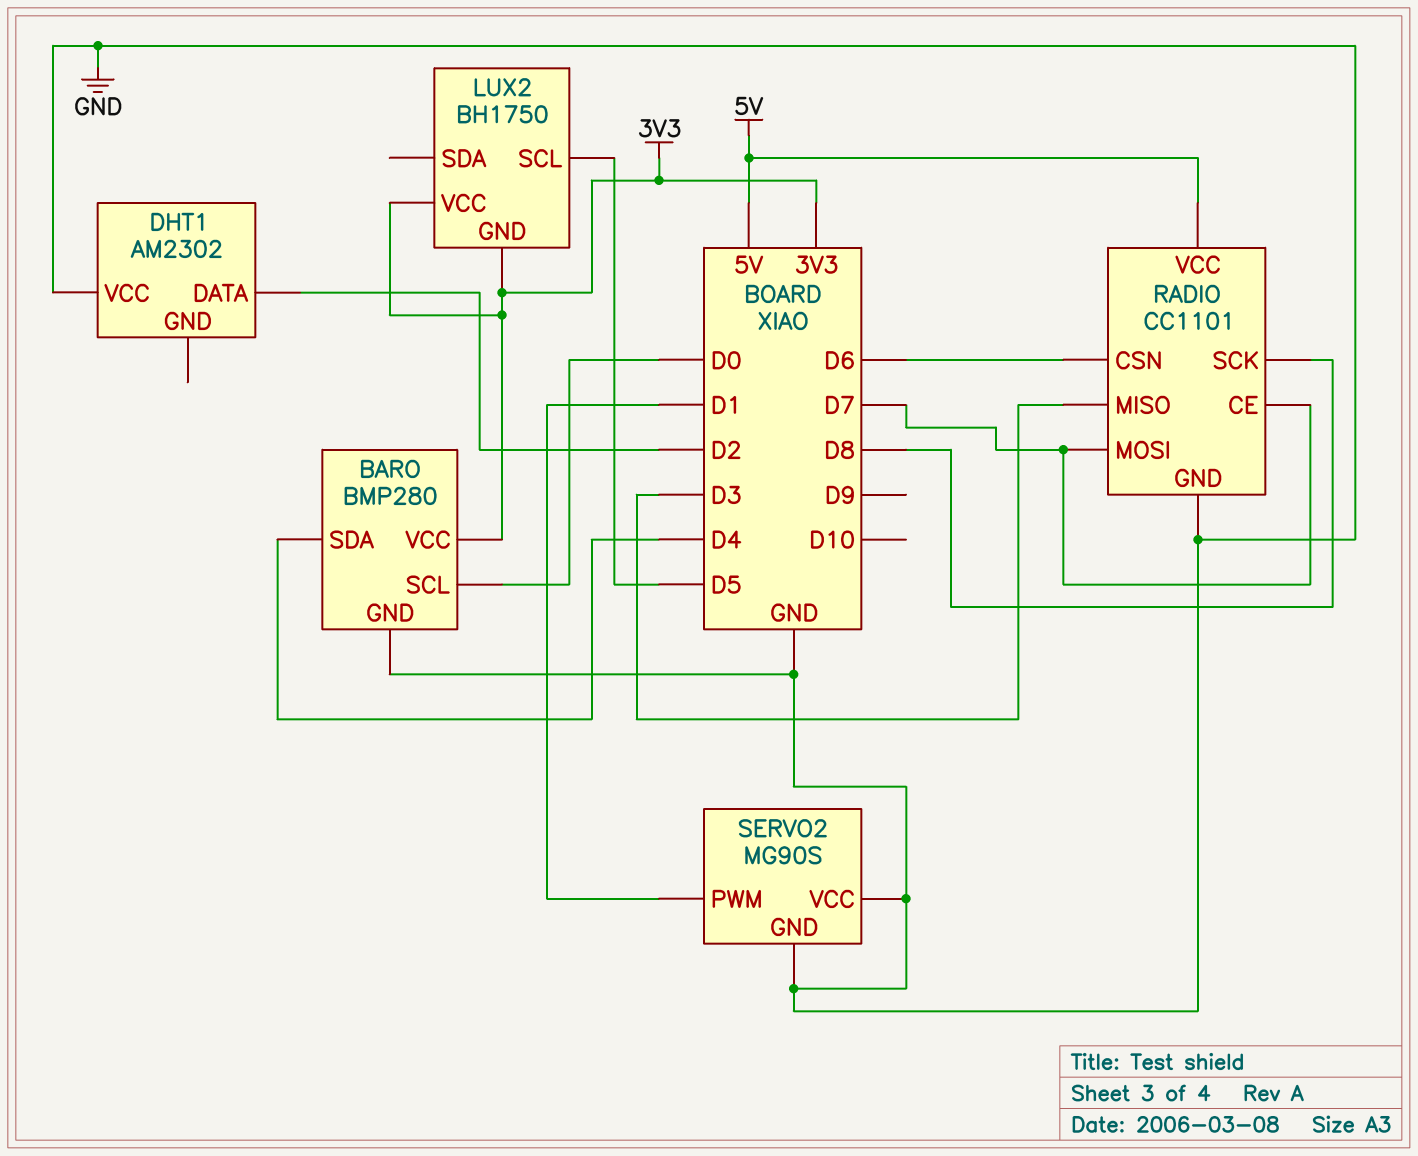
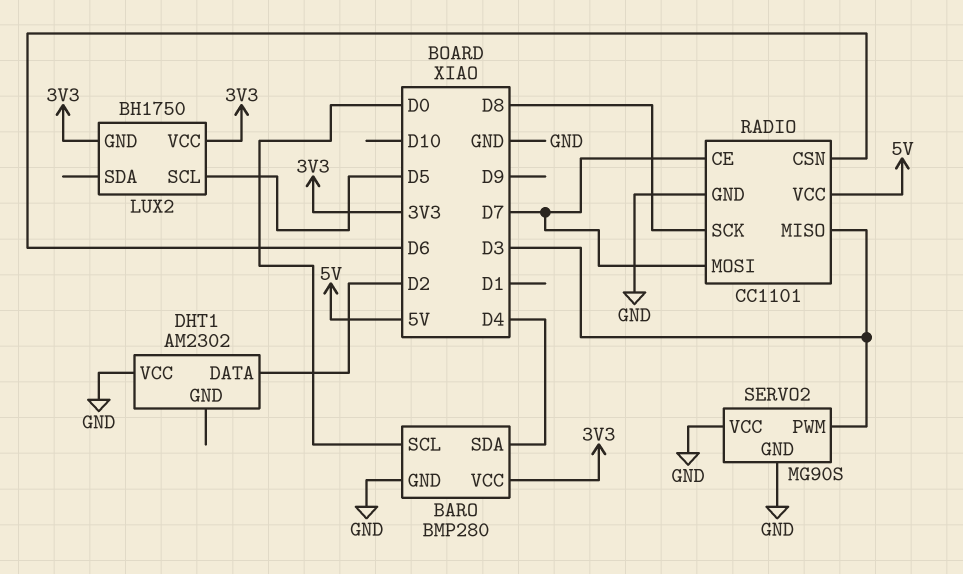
SERVO2 pin PWM: D1 -> D3

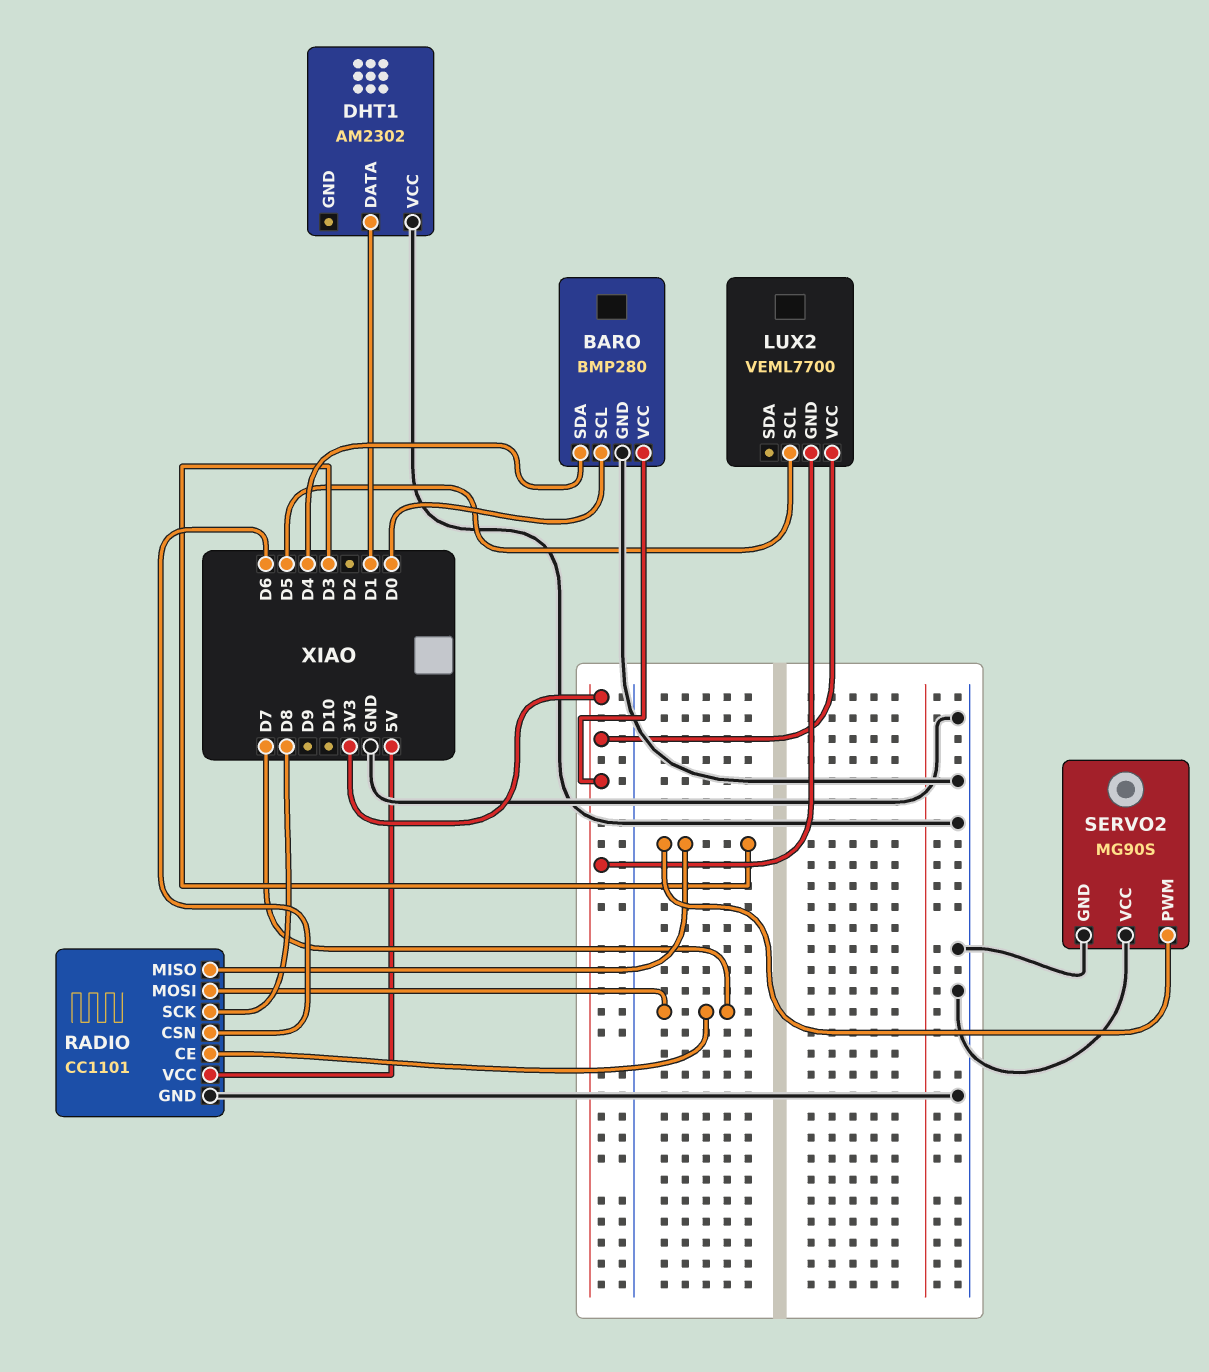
DHT1 pin DATA: D2 -> D1
LUX2: BH1750 -> VEML7700

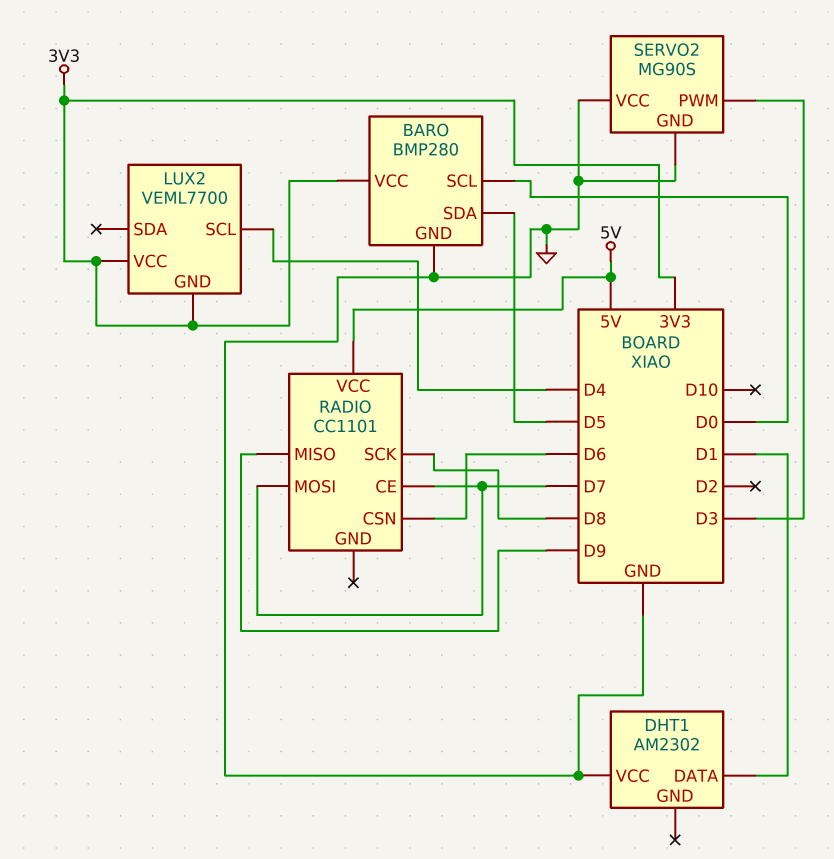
BARO pin SDA: D4 -> D5
LUX2 pin SCL: D5 -> D4
RADIO pin GND: GND -> none
RADIO pin MISO: D3 -> D9

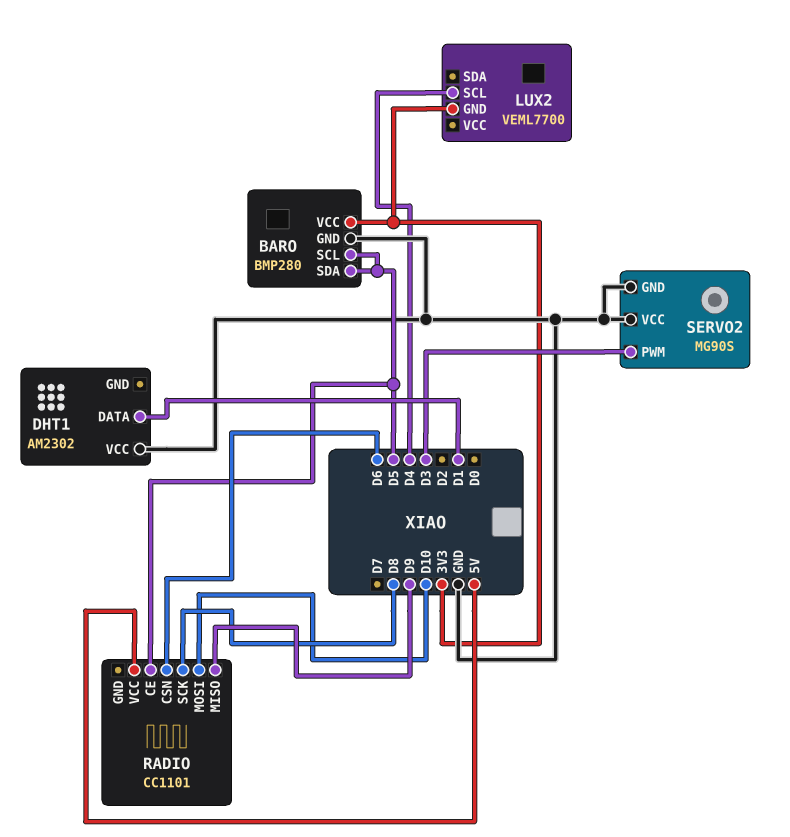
BARO pin SCL: D0 -> D5
LUX2 pin VCC: 3V3 -> none
RADIO pin CE: D7 -> D5
RADIO pin MOSI: D7 -> D10

